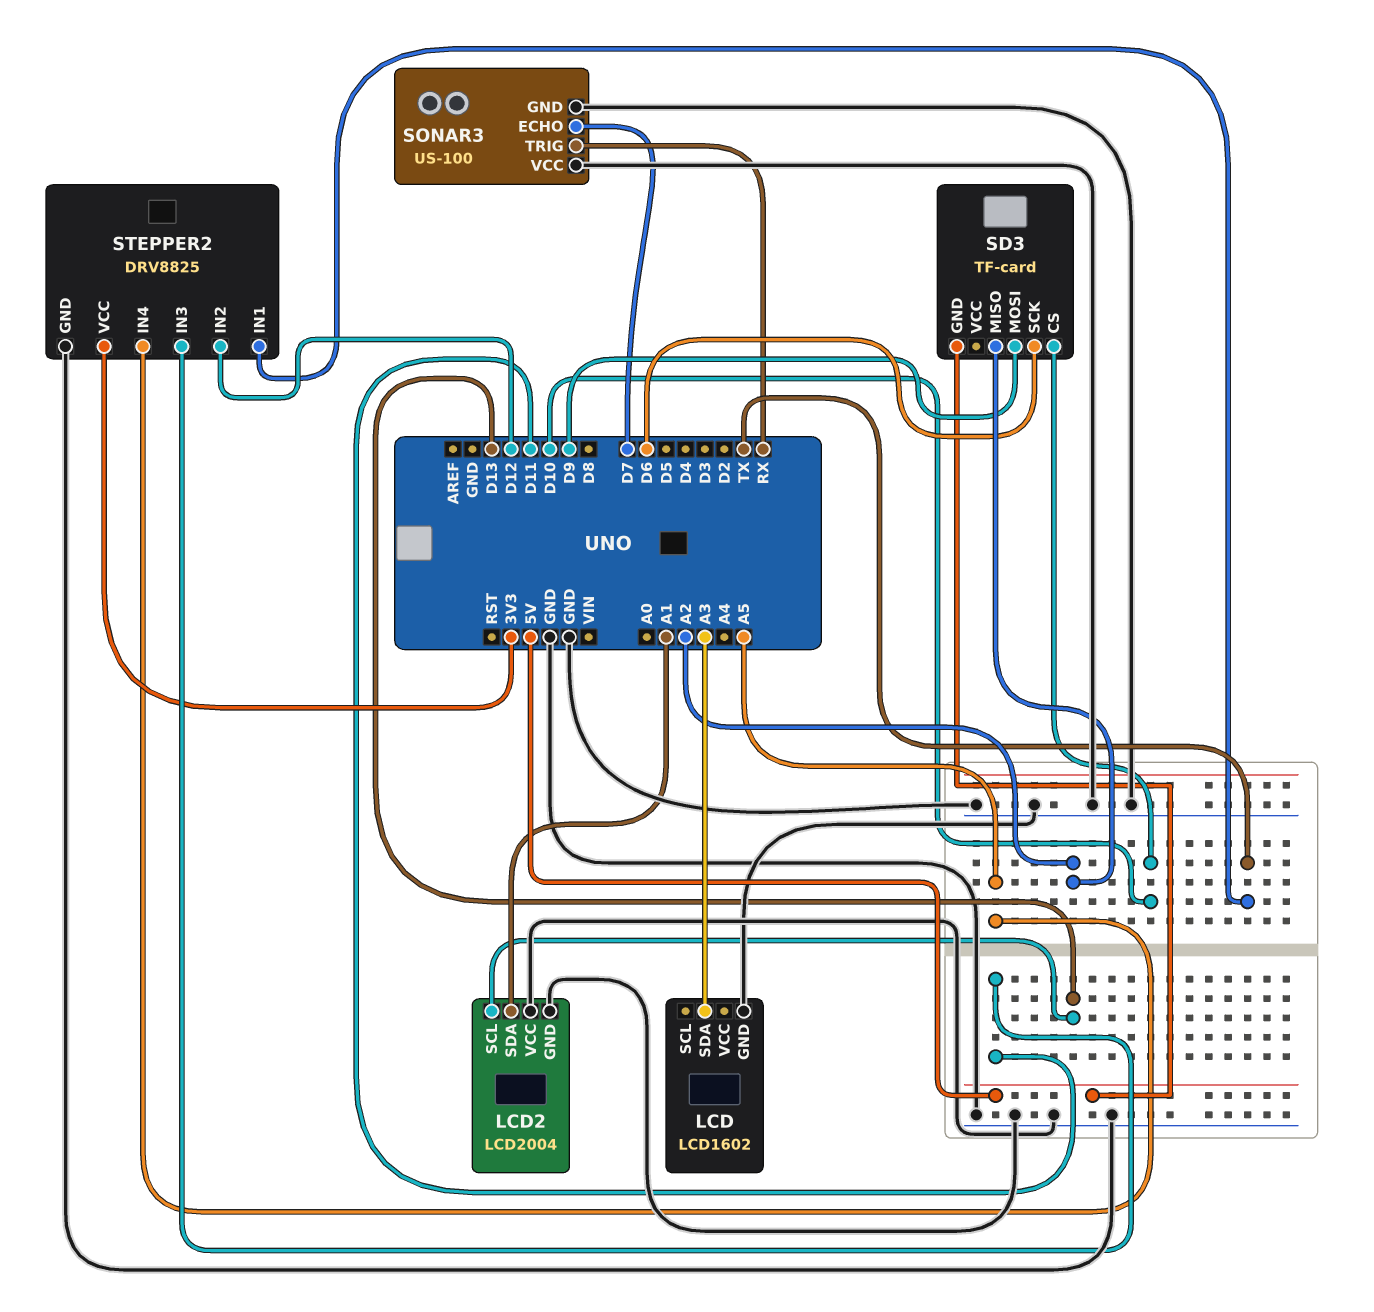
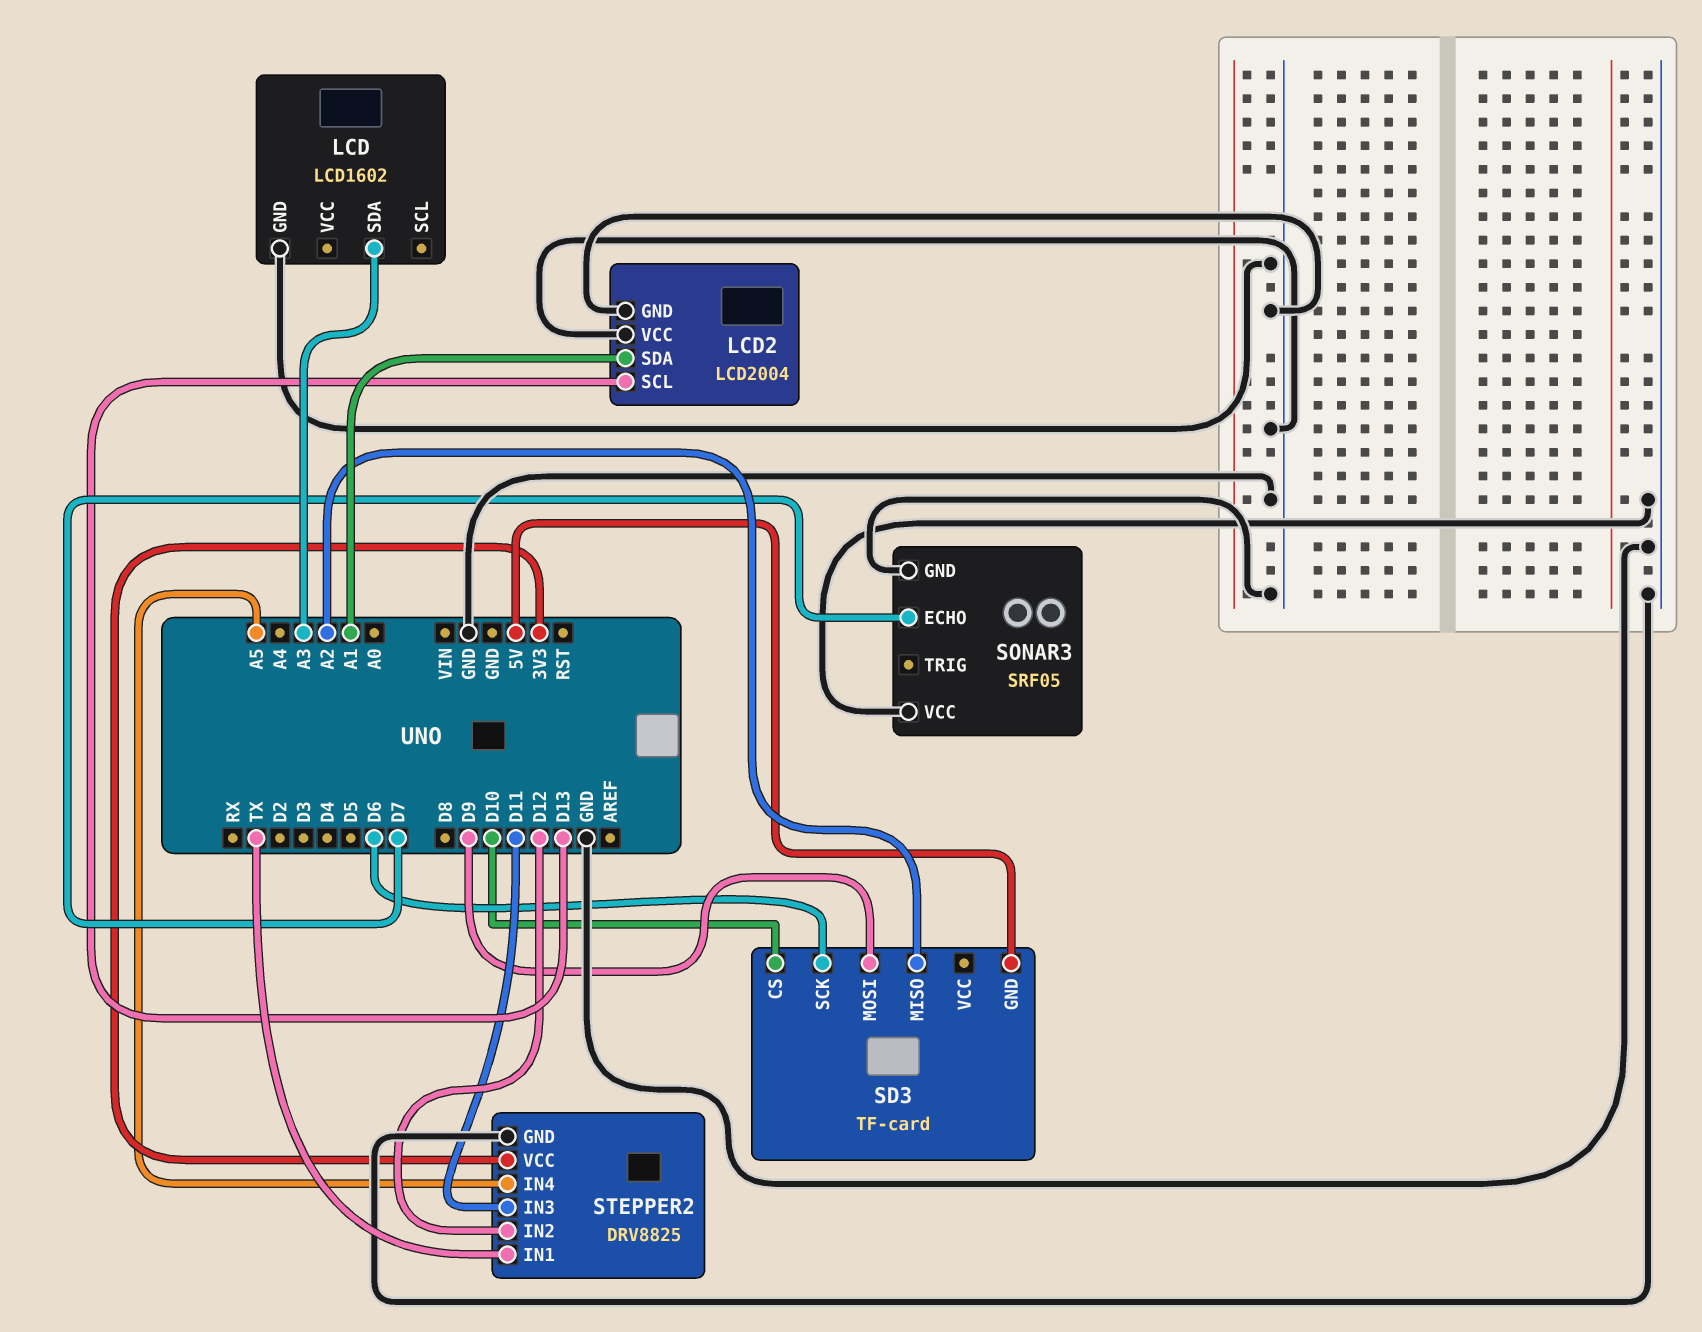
SONAR3: US-100 -> SRF05
SONAR3 pin TRIG: RX -> none

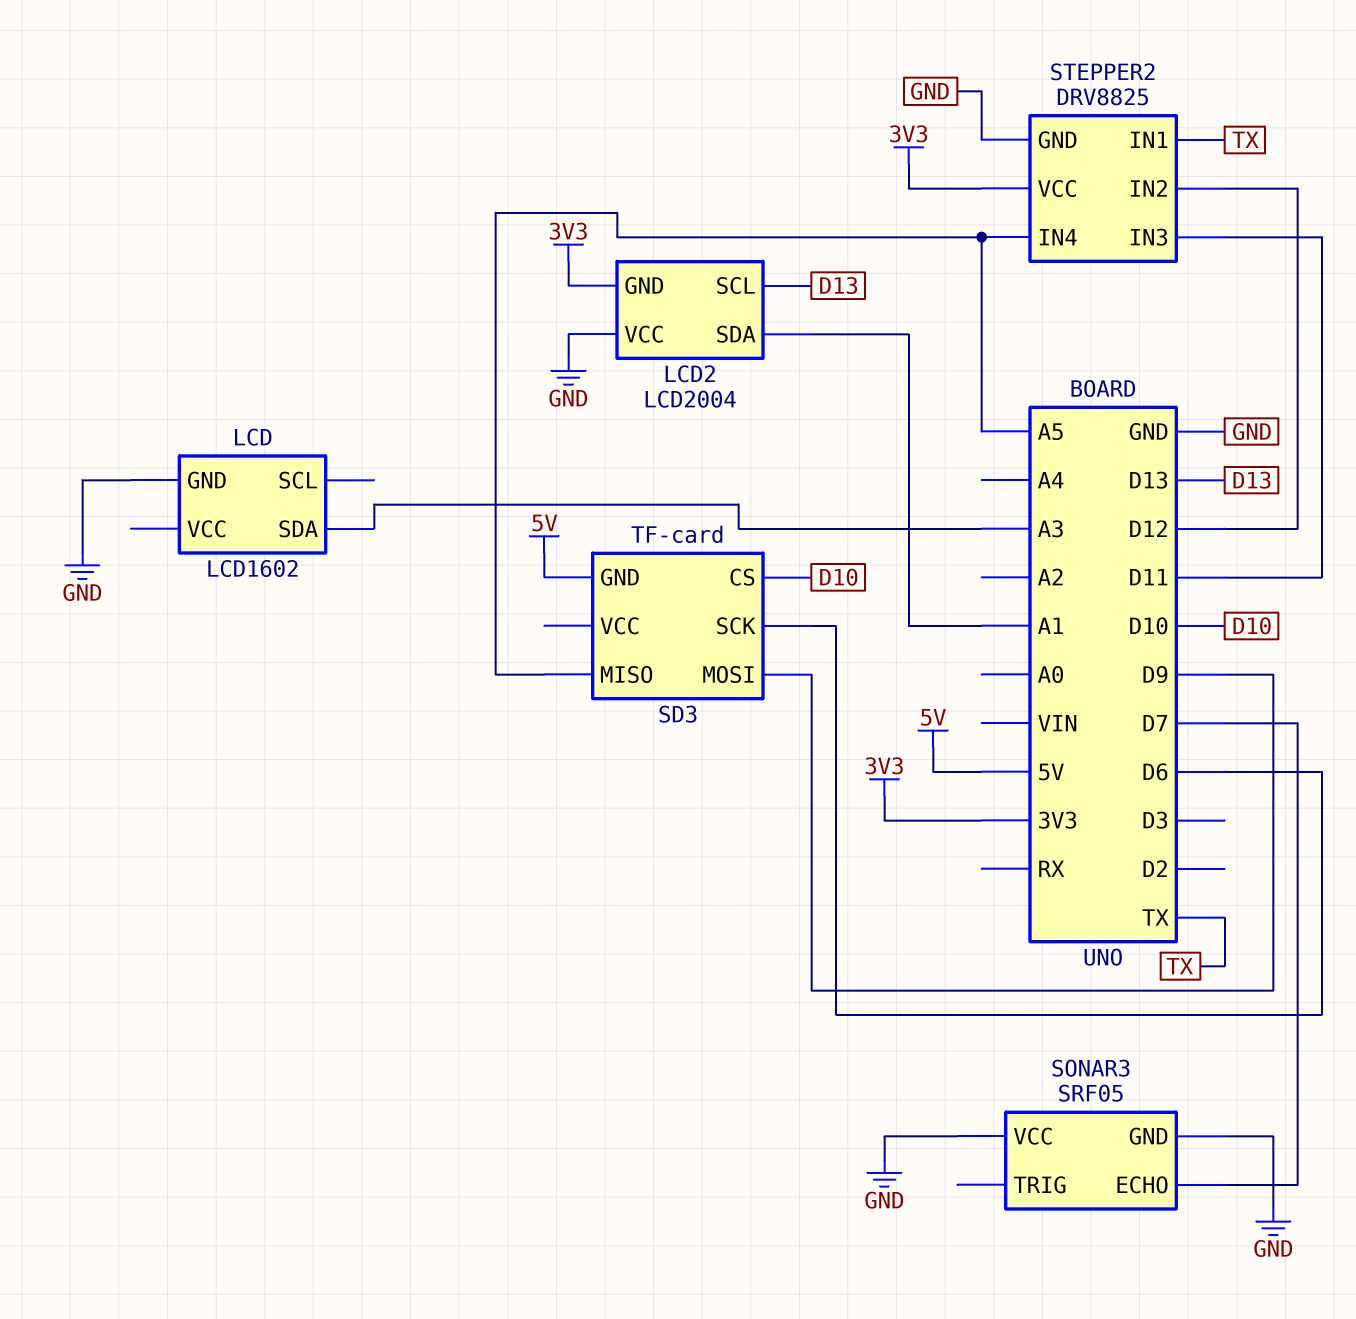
LCD2 pin GND: GND -> 3V3
SD3 pin MISO: A2 -> A5

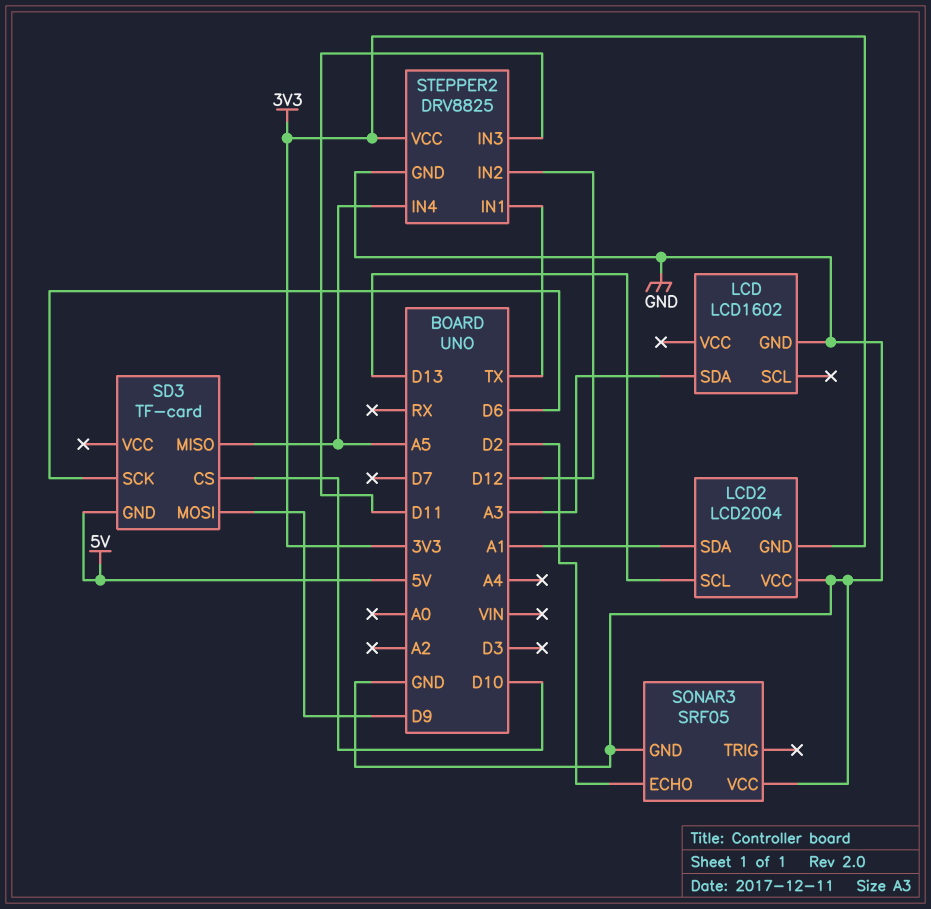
SONAR3 pin ECHO: D7 -> D2

